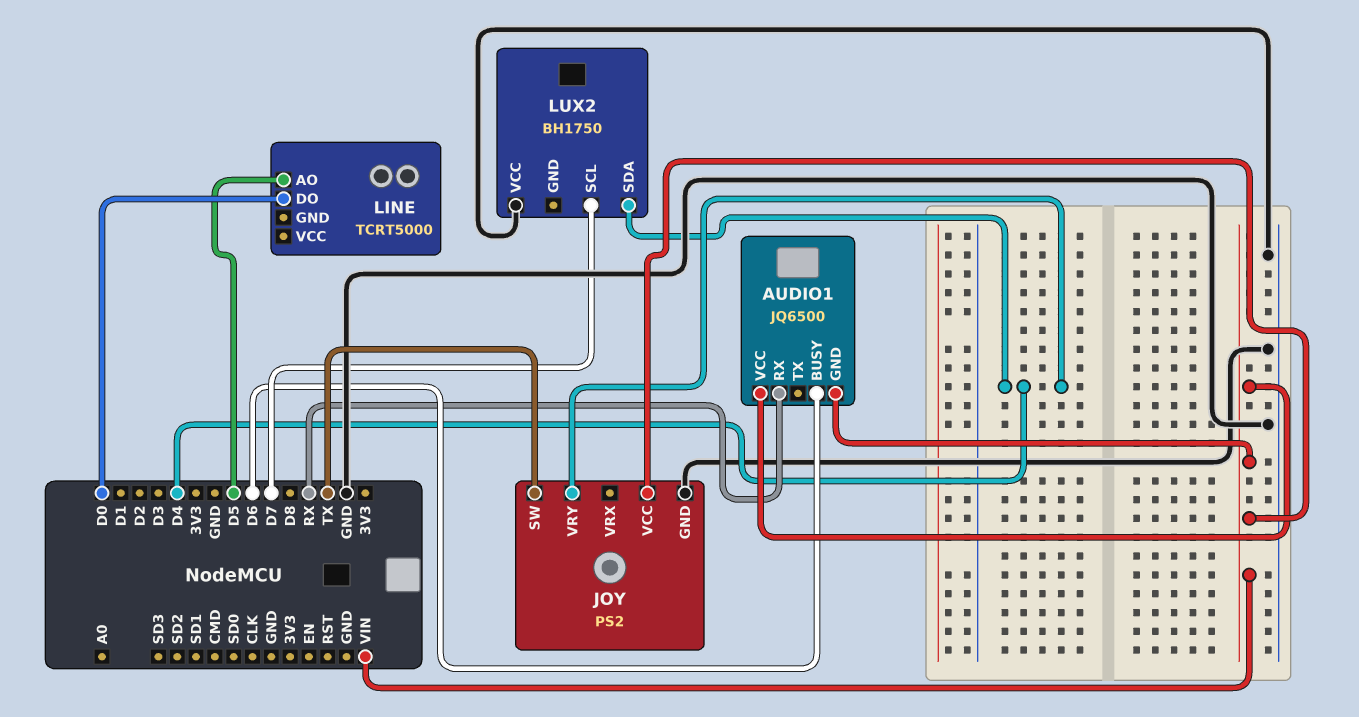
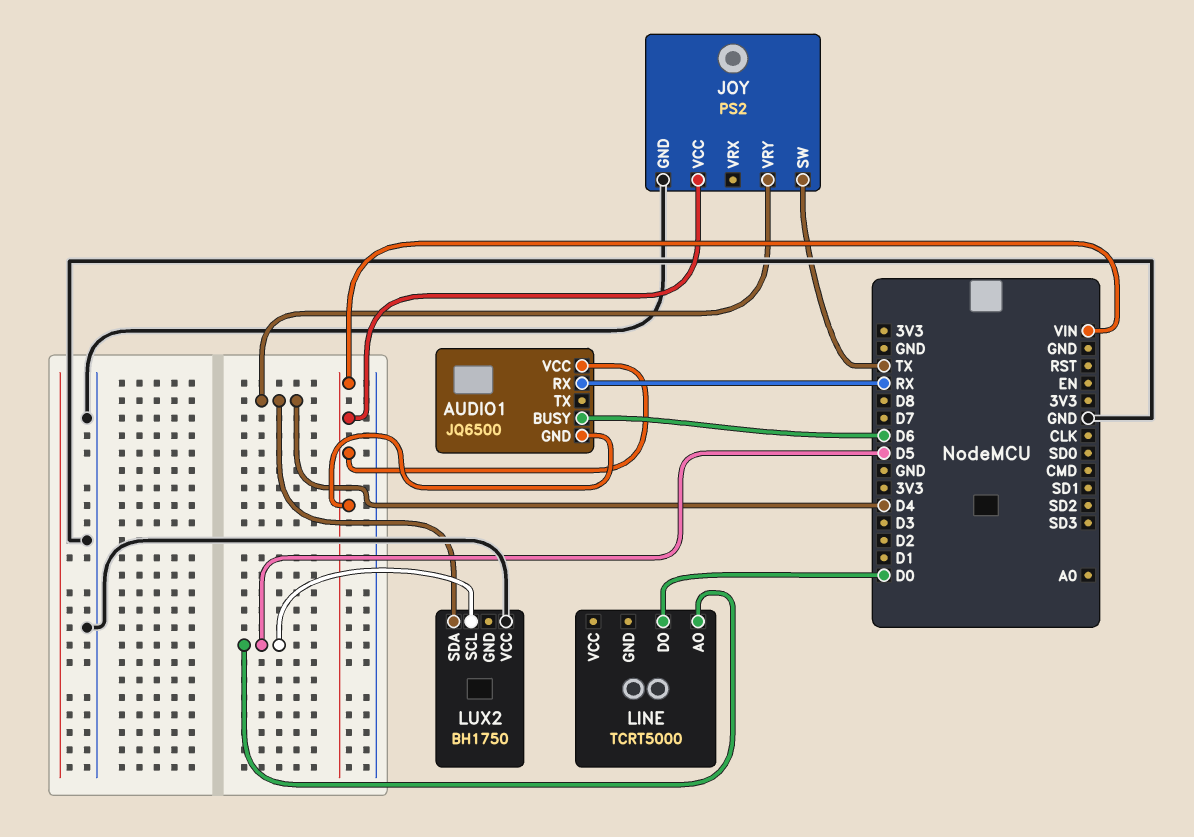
LUX2 pin SCL: D7 -> D5

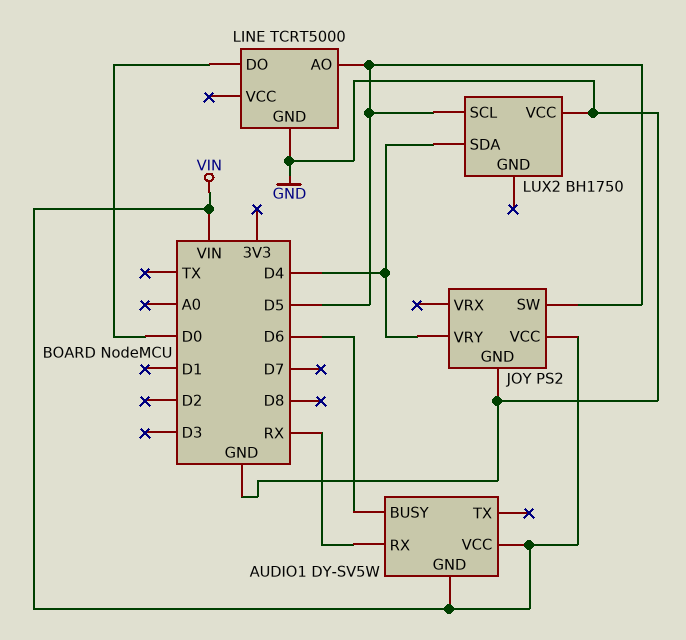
AUDIO1: JQ6500 -> DY-SV5W
JOY pin SW: TX -> D5
LINE pin GND: none -> GND

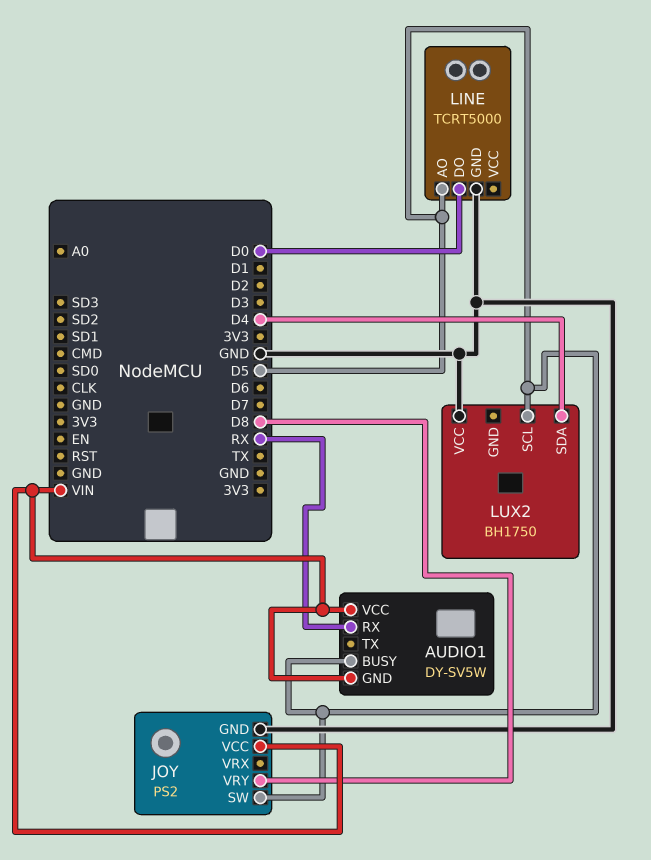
AUDIO1 pin BUSY: D6 -> D5
JOY pin VRY: D4 -> D8

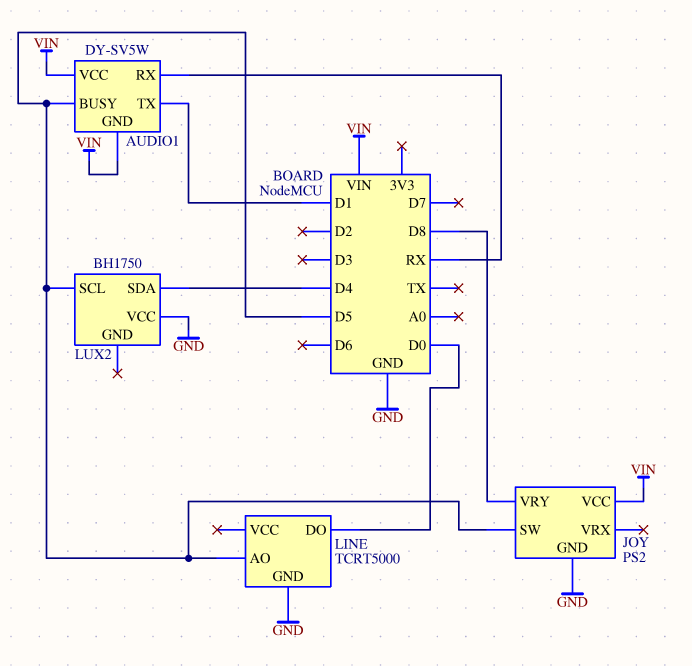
AUDIO1 pin TX: none -> D1

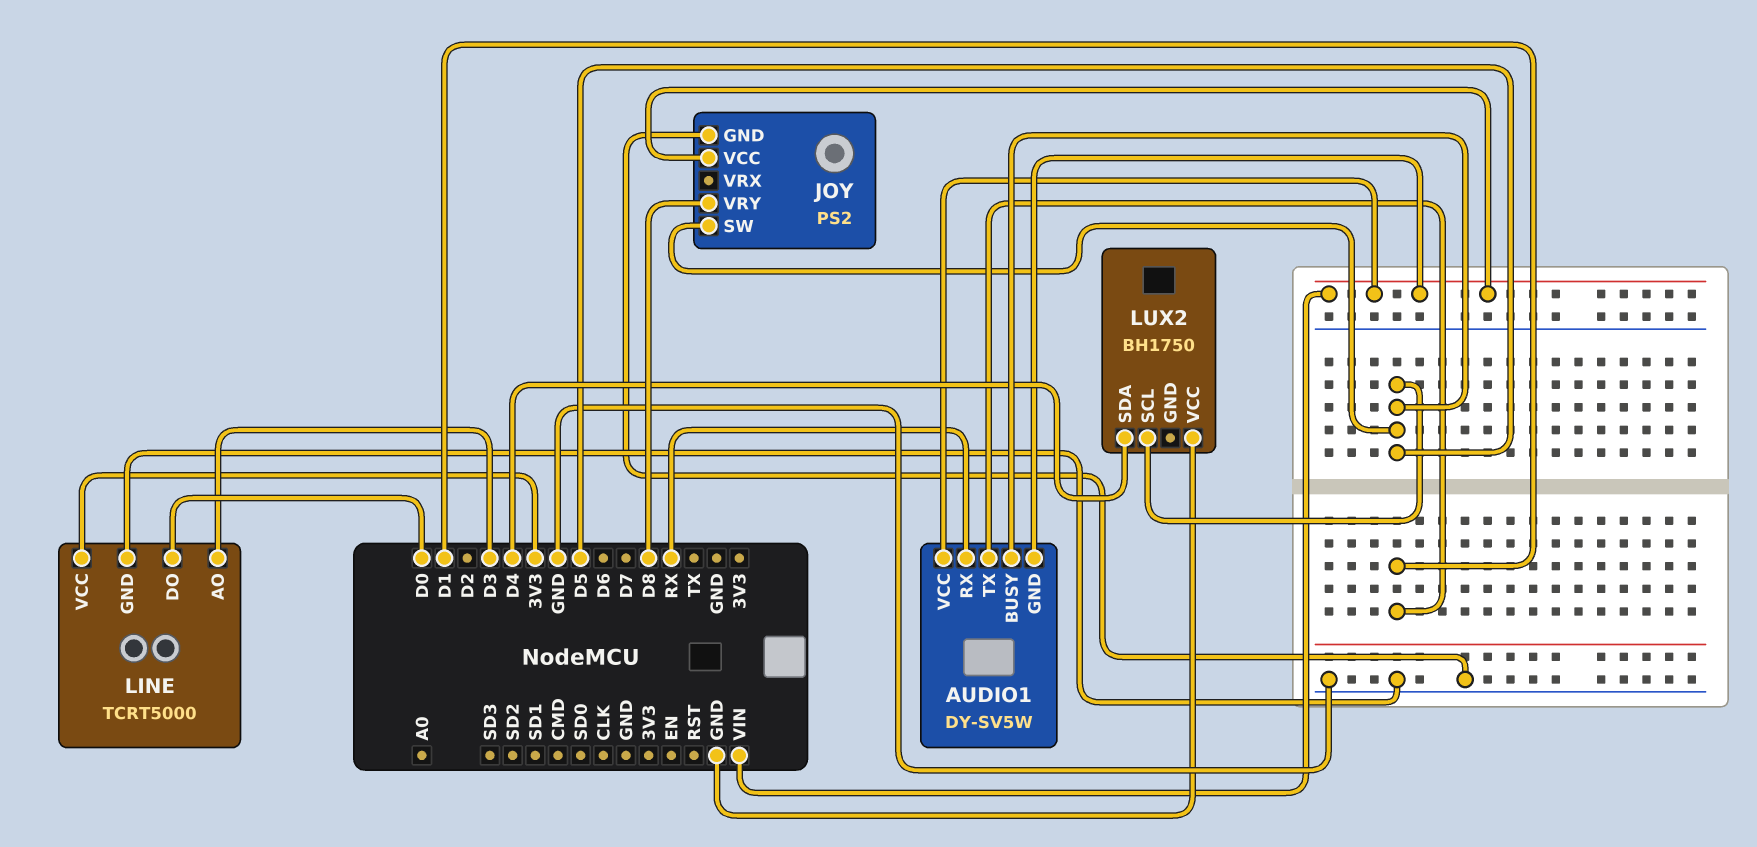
LINE pin AO: D5 -> D3
LINE pin VCC: none -> 3V3

